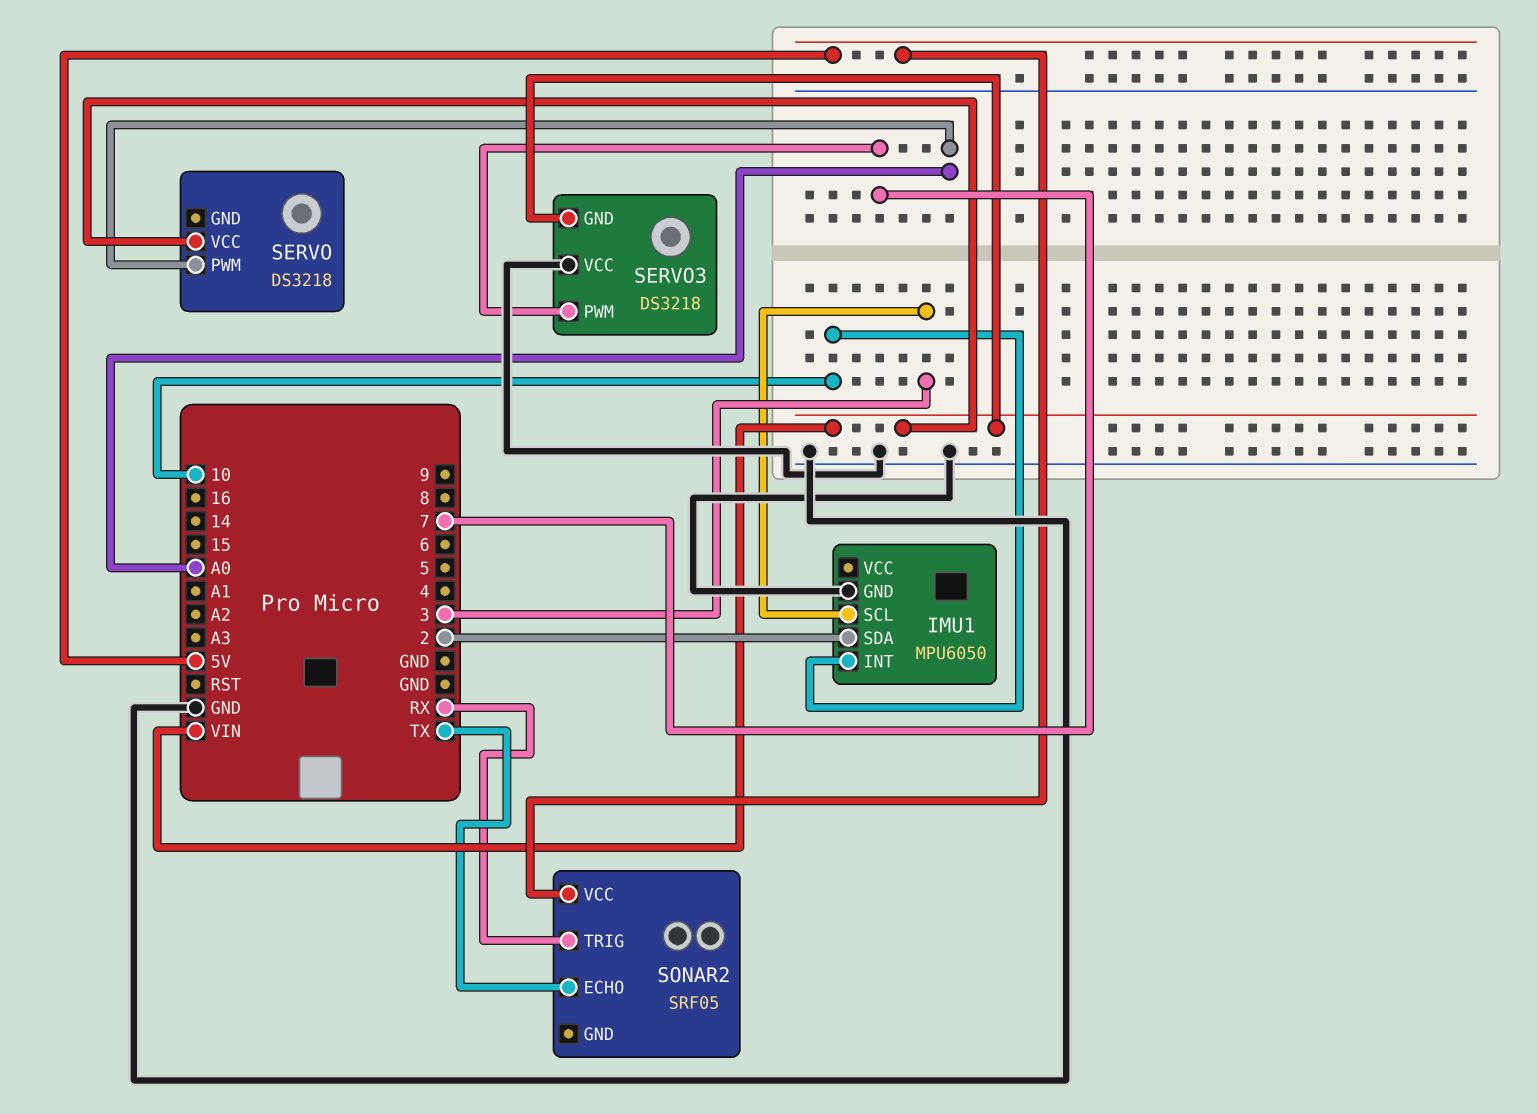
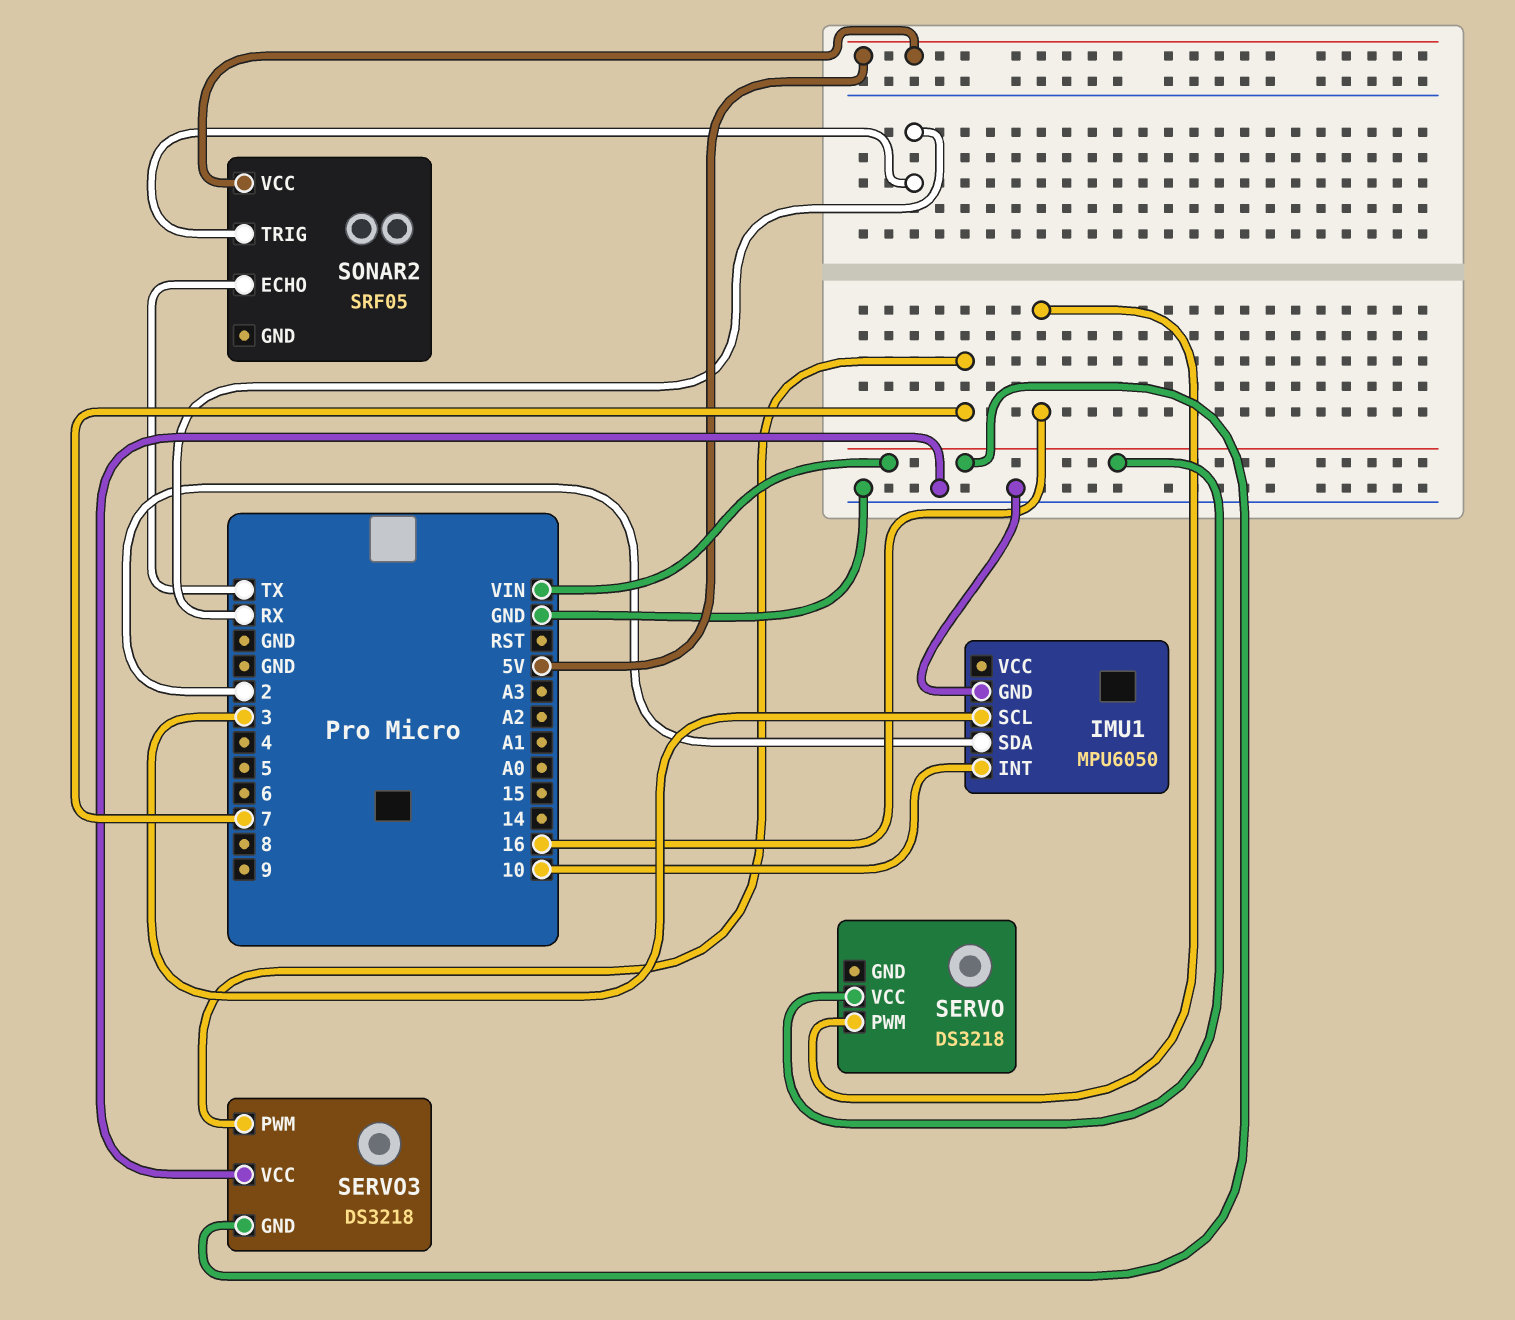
SERVO pin PWM: A0 -> 16

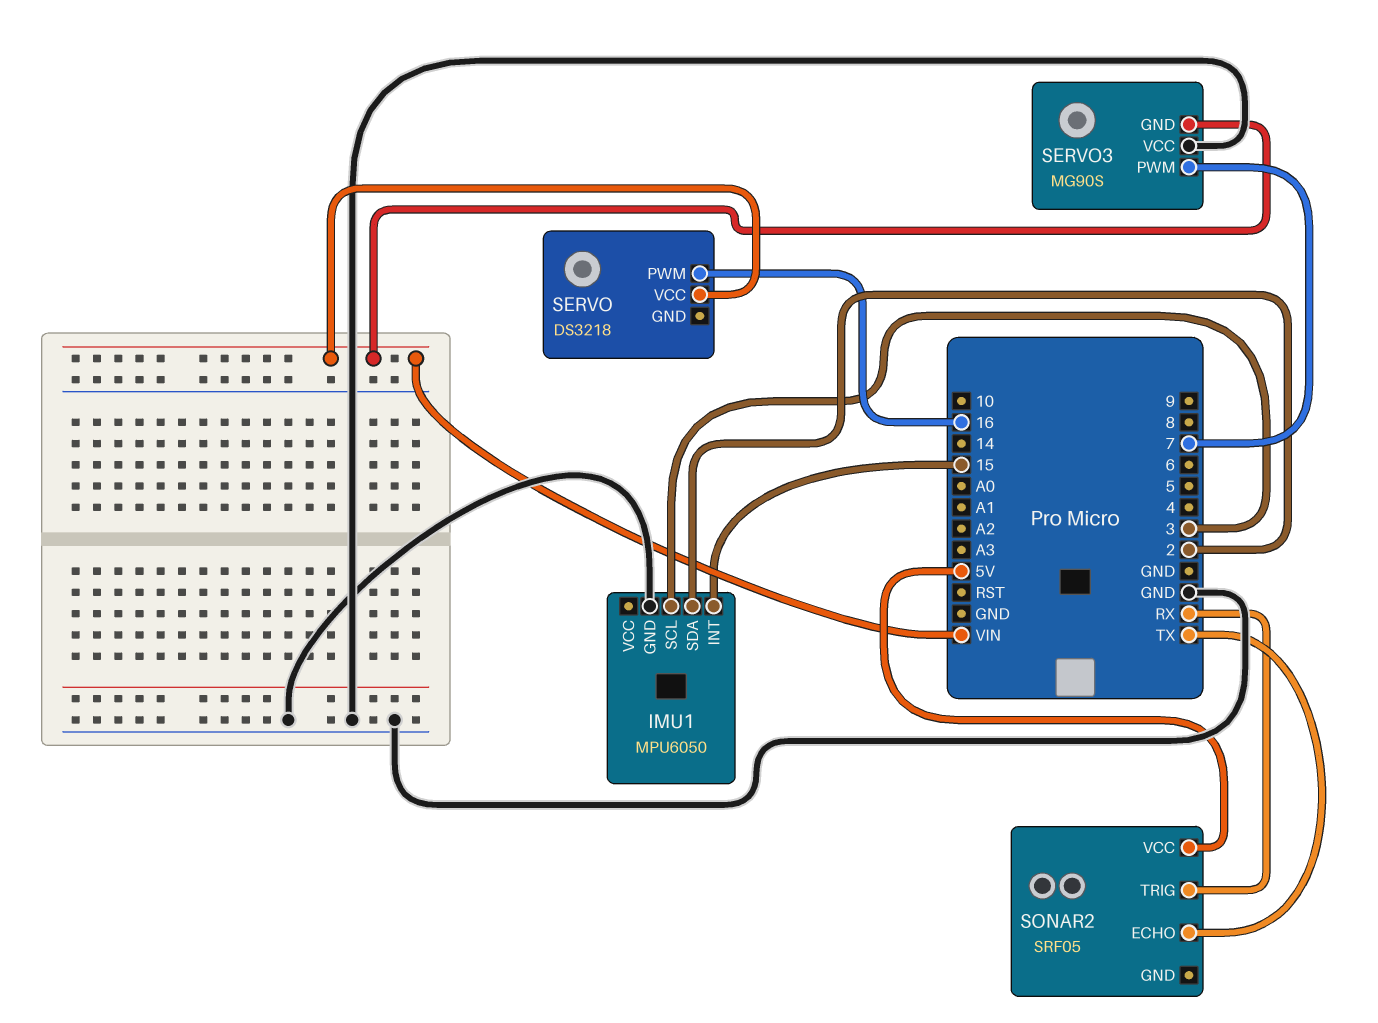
IMU1 pin INT: 10 -> 15
SERVO3: DS3218 -> MG90S

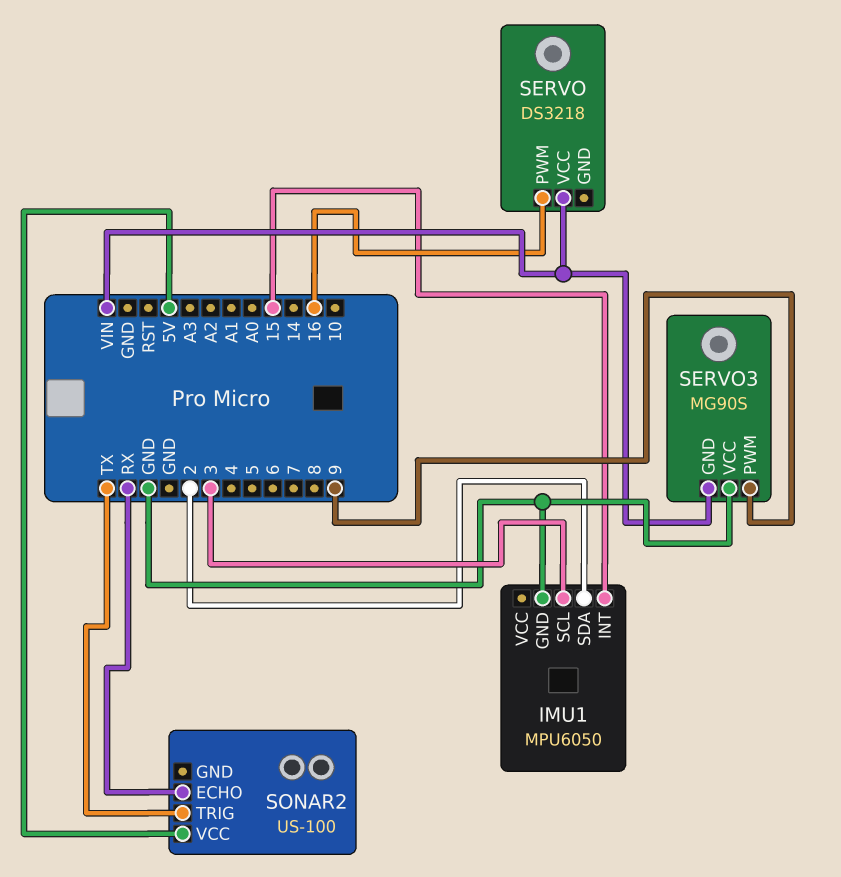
SERVO3 pin PWM: 7 -> 9
SONAR2: SRF05 -> US-100
SONAR2 pin ECHO: TX -> RX
SONAR2 pin TRIG: RX -> TX

